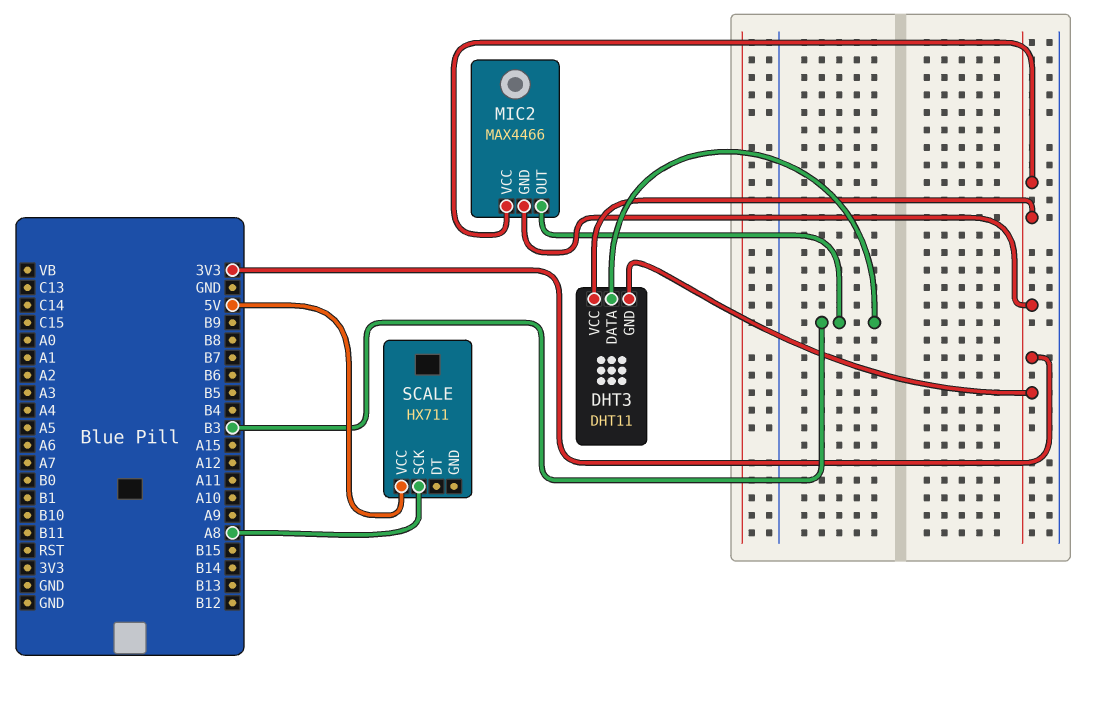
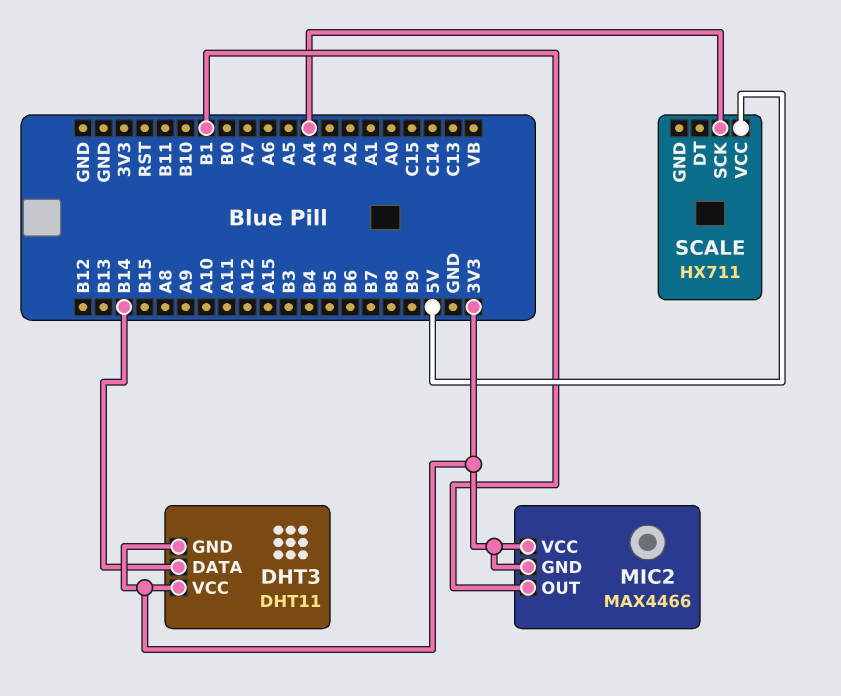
DHT3 pin DATA: B3 -> B14
MIC2 pin OUT: B3 -> B1
SCALE pin SCK: A8 -> A4

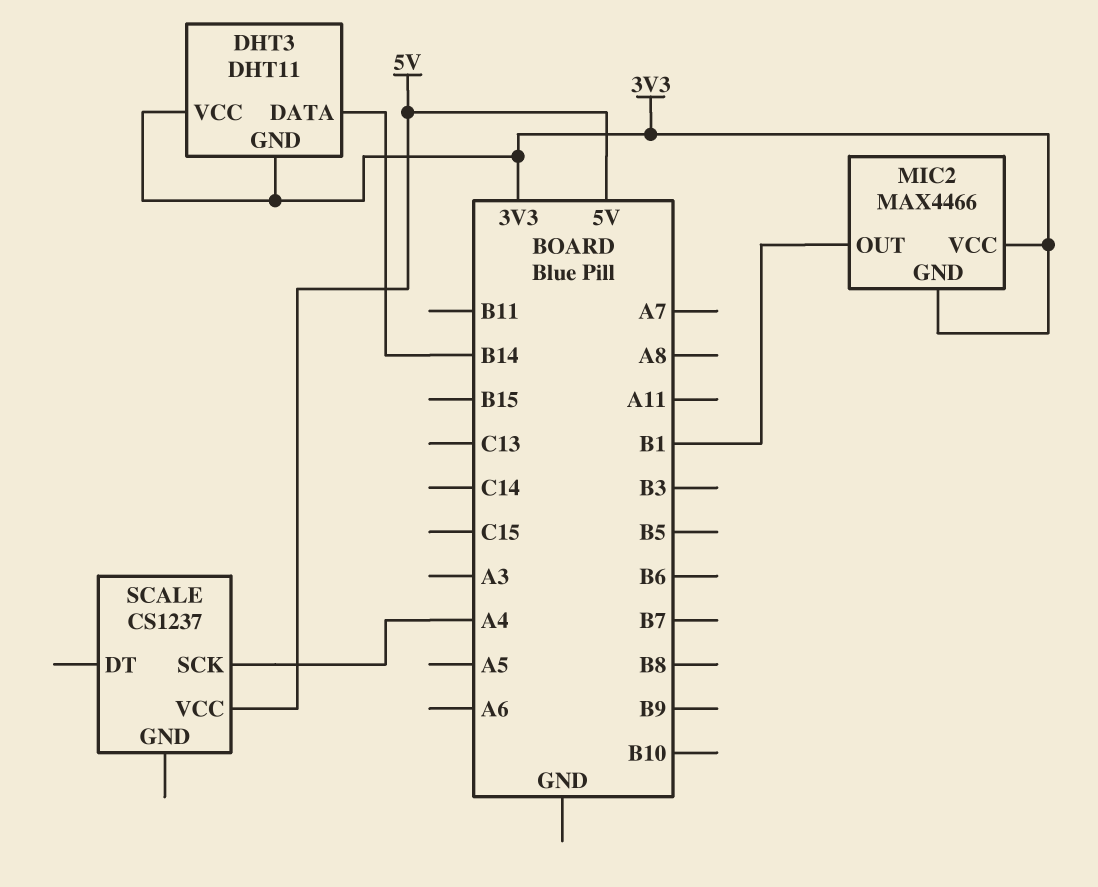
SCALE: HX711 -> CS1237

